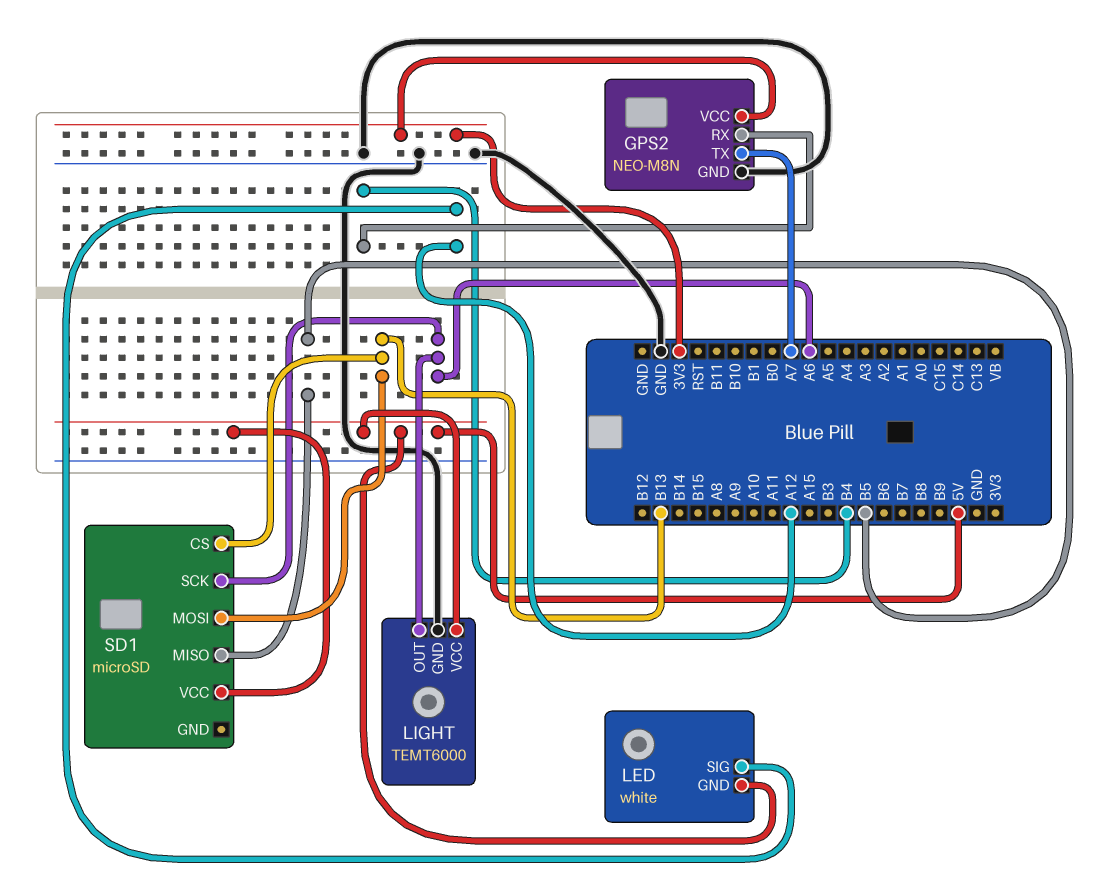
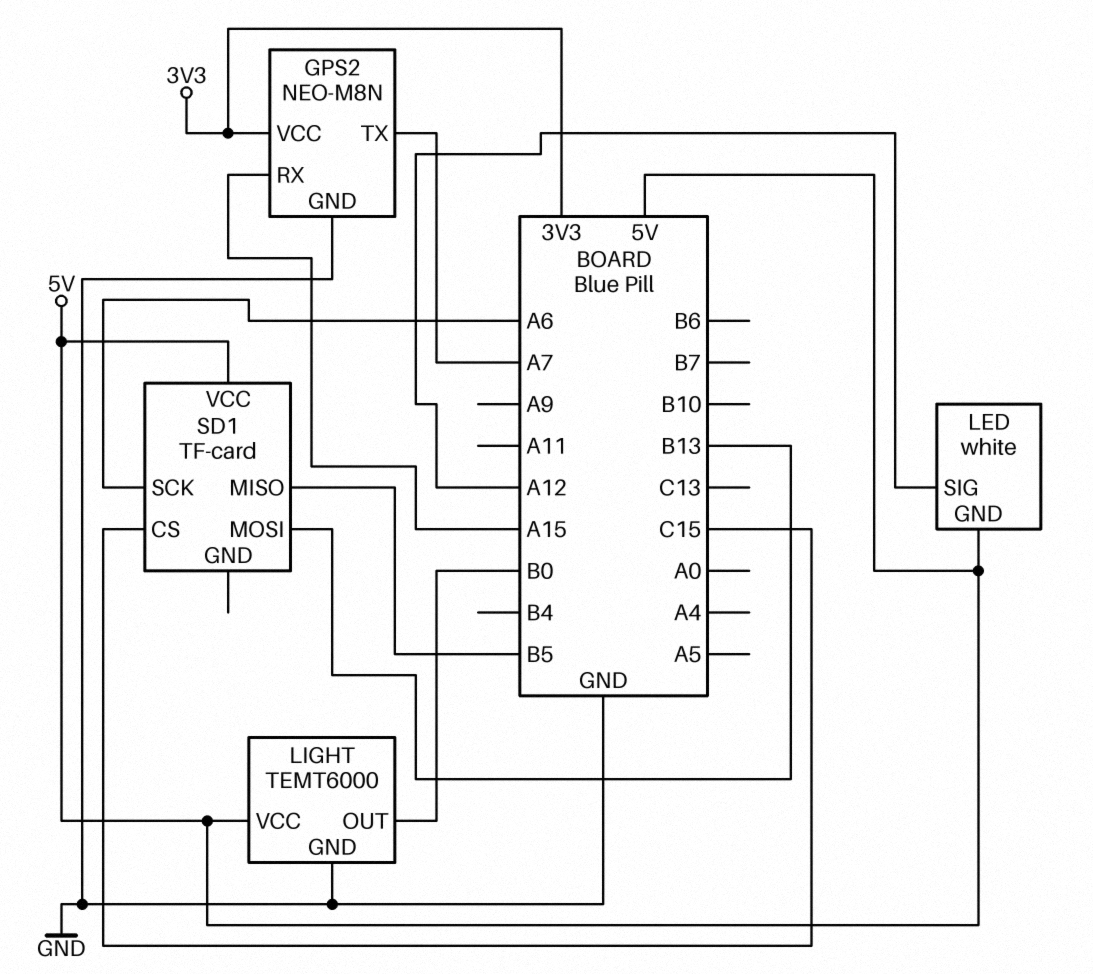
GPS2 pin RX: B4 -> A15
LIGHT pin OUT: A6 -> B0
SD1: microSD -> TF-card
SD1 pin CS: B13 -> C15

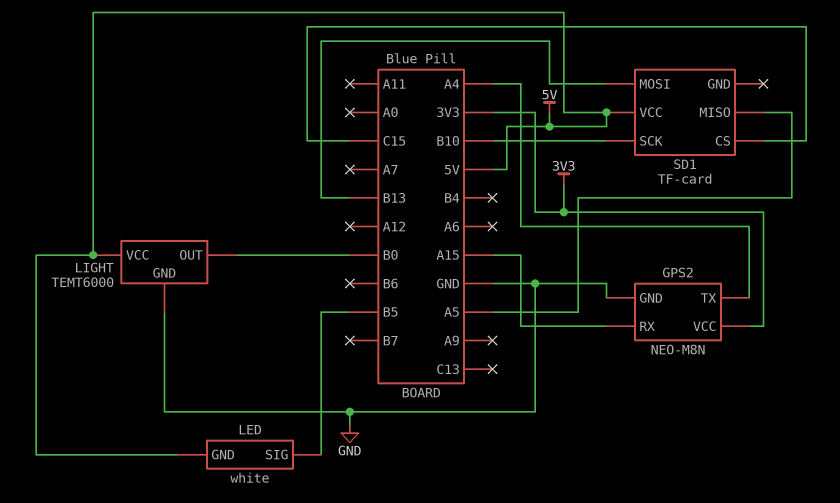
GPS2 pin TX: A7 -> A4
LED pin SIG: A12 -> B5
SD1 pin MISO: B5 -> A5
SD1 pin SCK: A6 -> B10

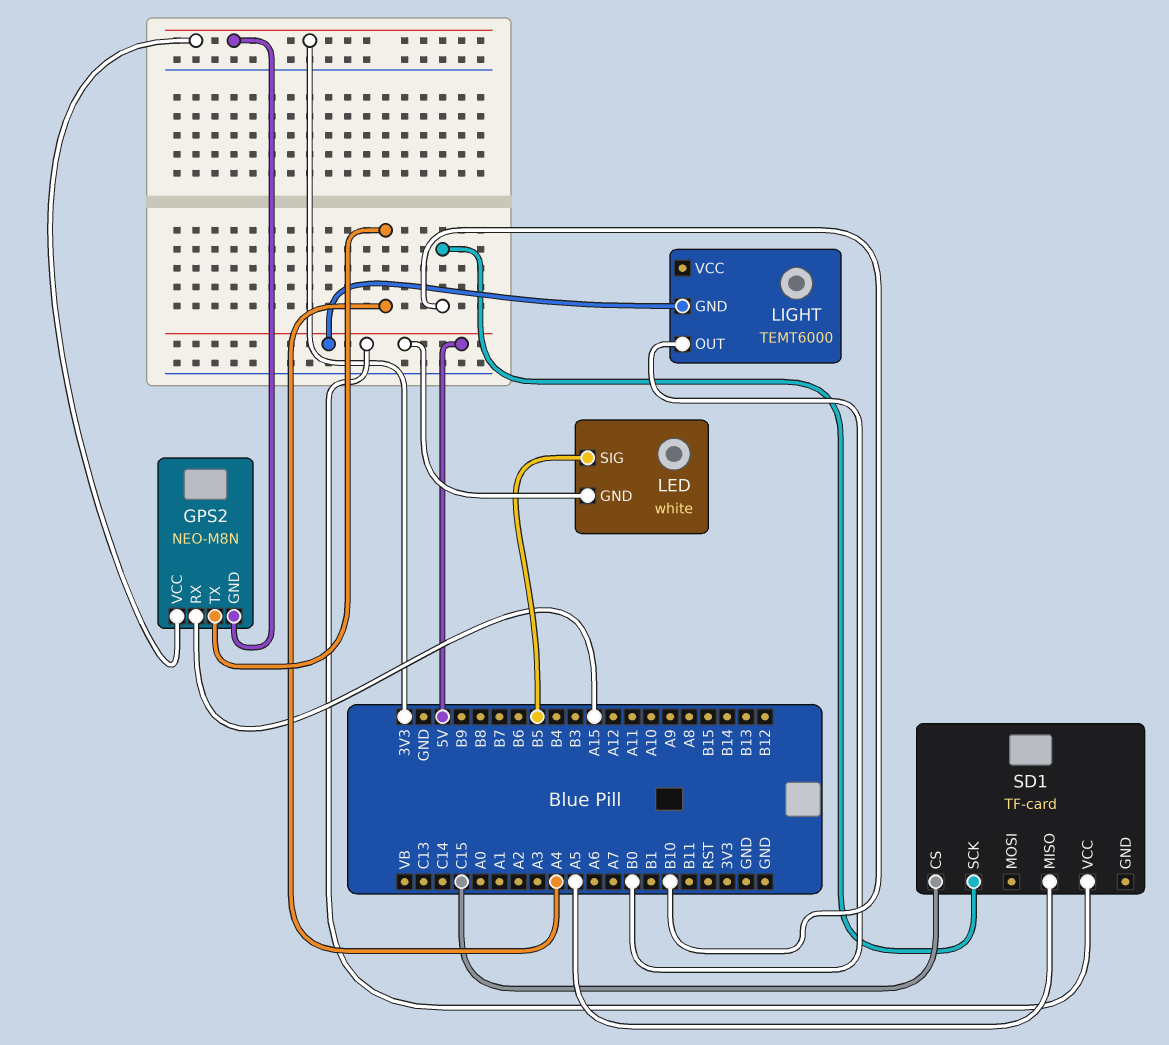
GPS2 pin GND: GND -> 3V3
LIGHT pin GND: GND -> 5V
LIGHT pin VCC: 5V -> none
SD1 pin MOSI: B13 -> none

